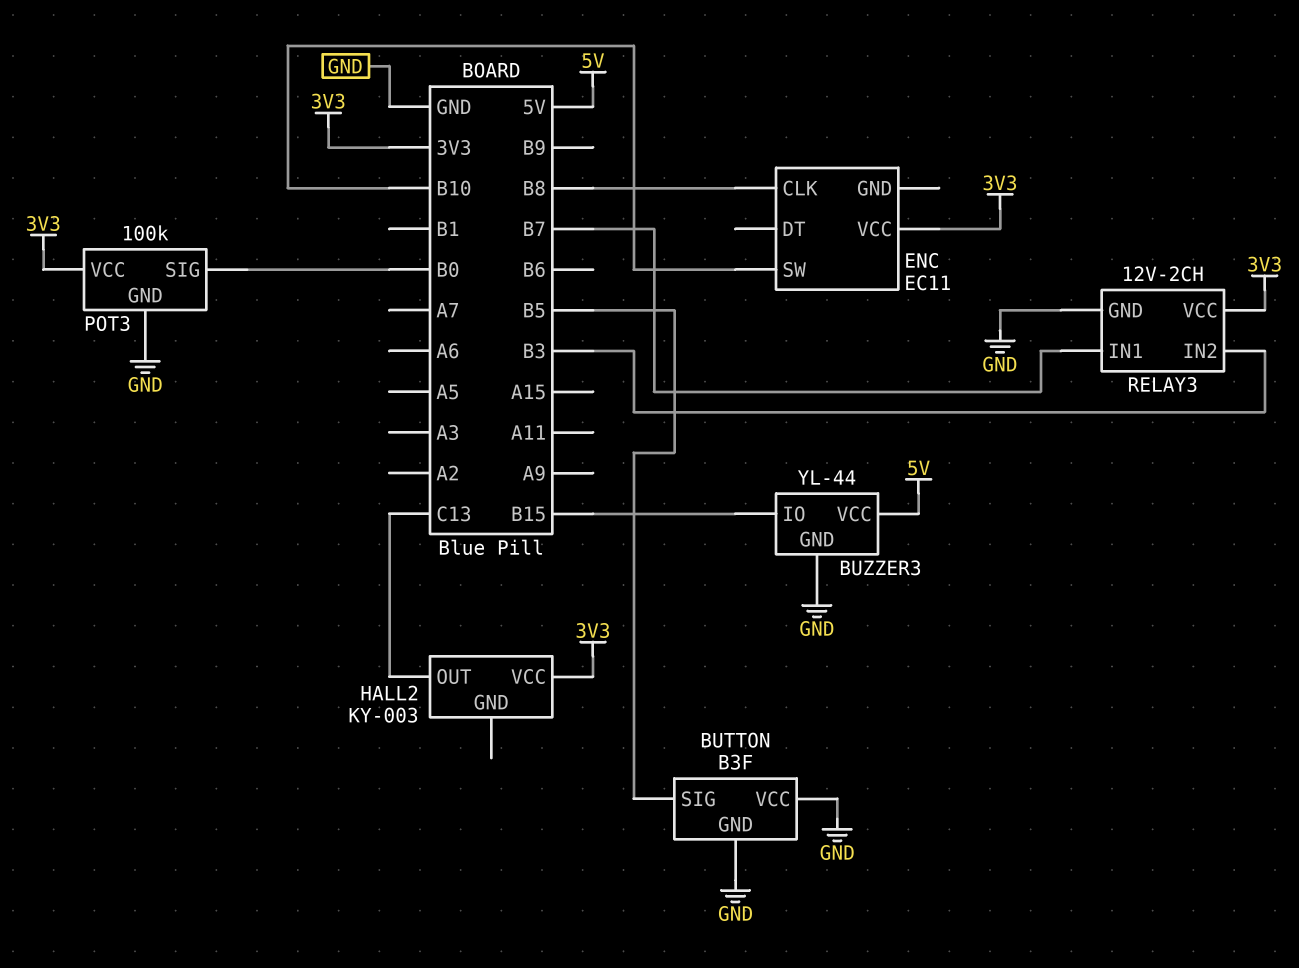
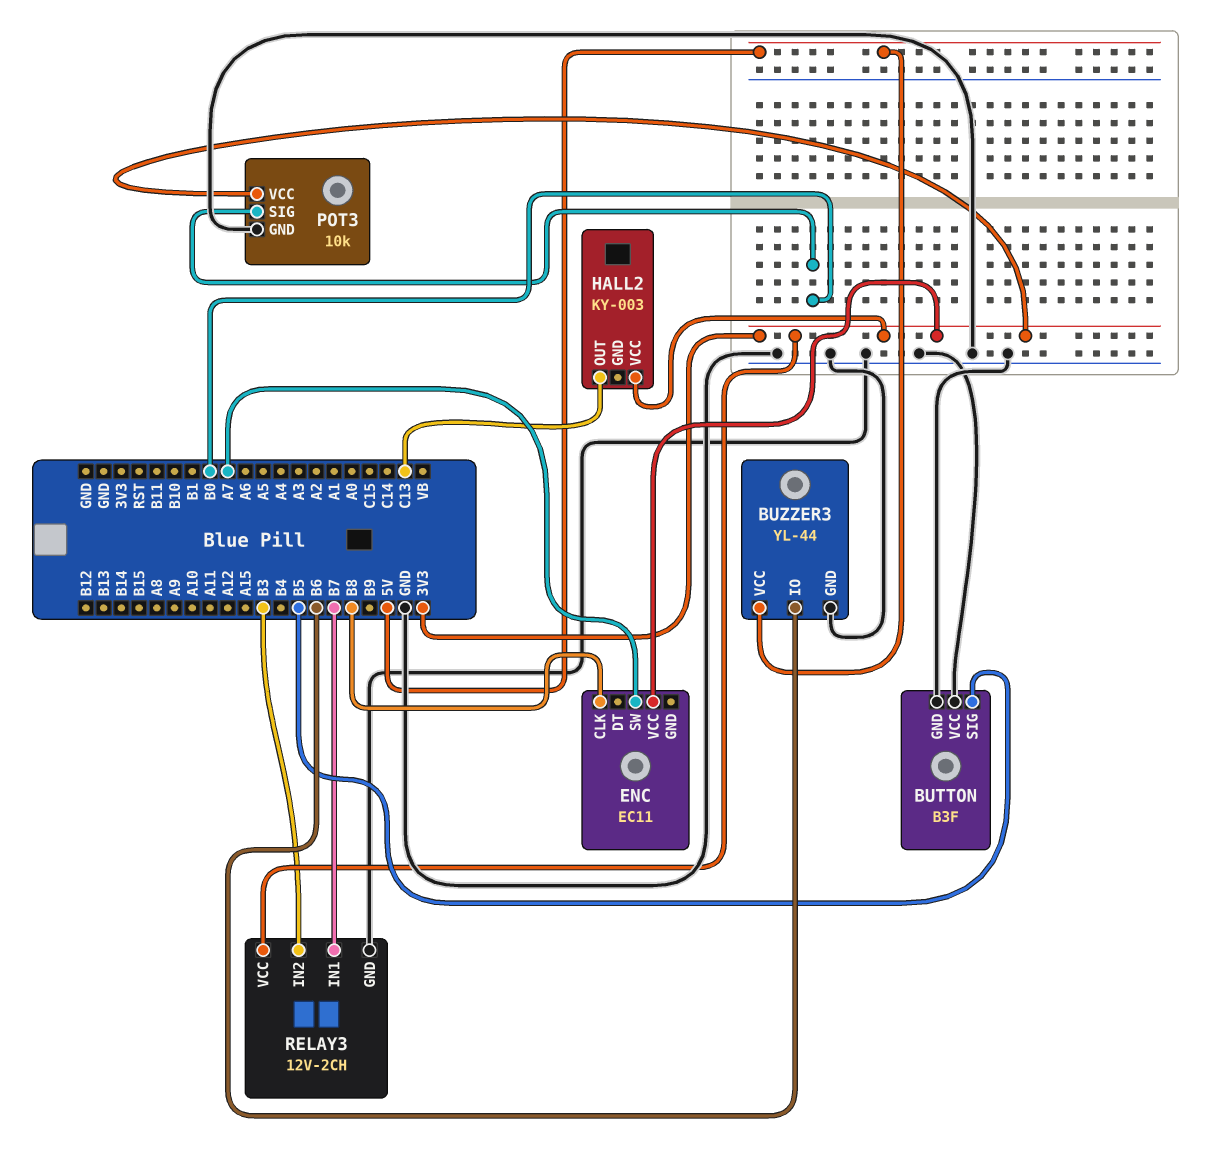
BUZZER3 pin IO: B15 -> B6
ENC pin SW: B10 -> A7
POT3: 100k -> 10k

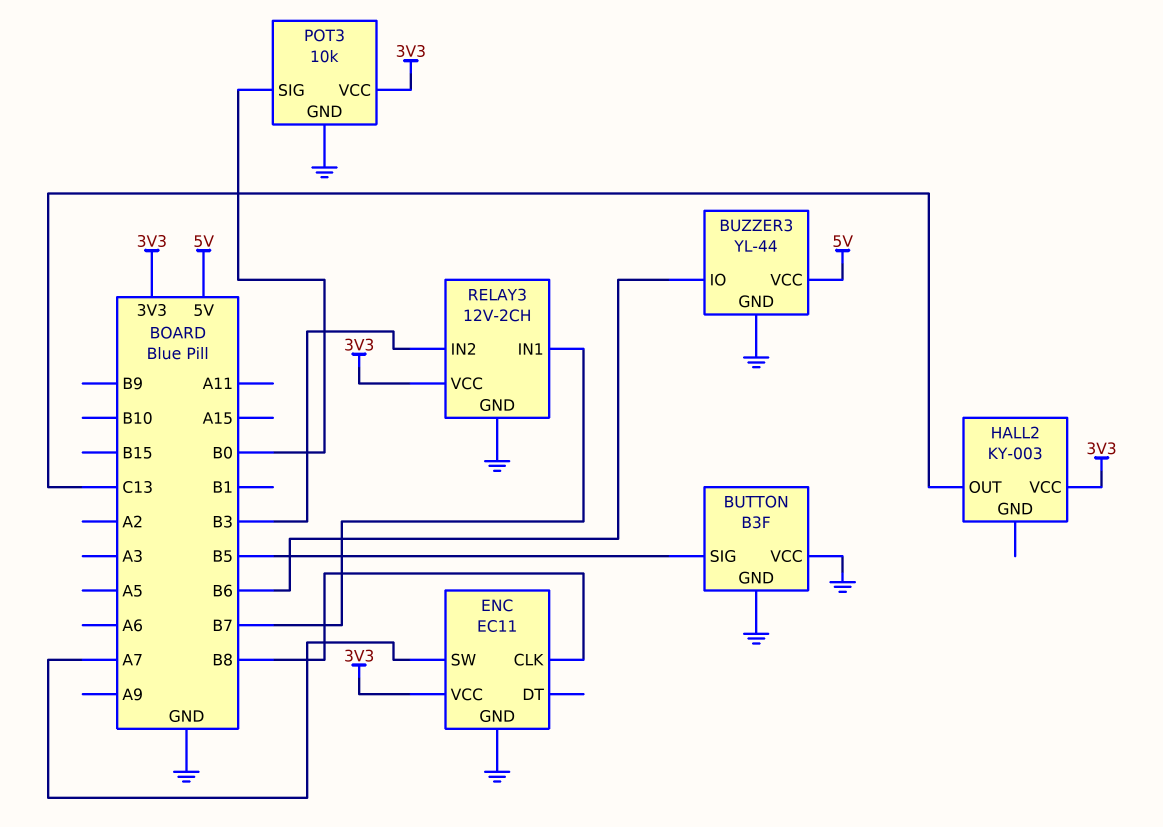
ENC pin GND: none -> GND

